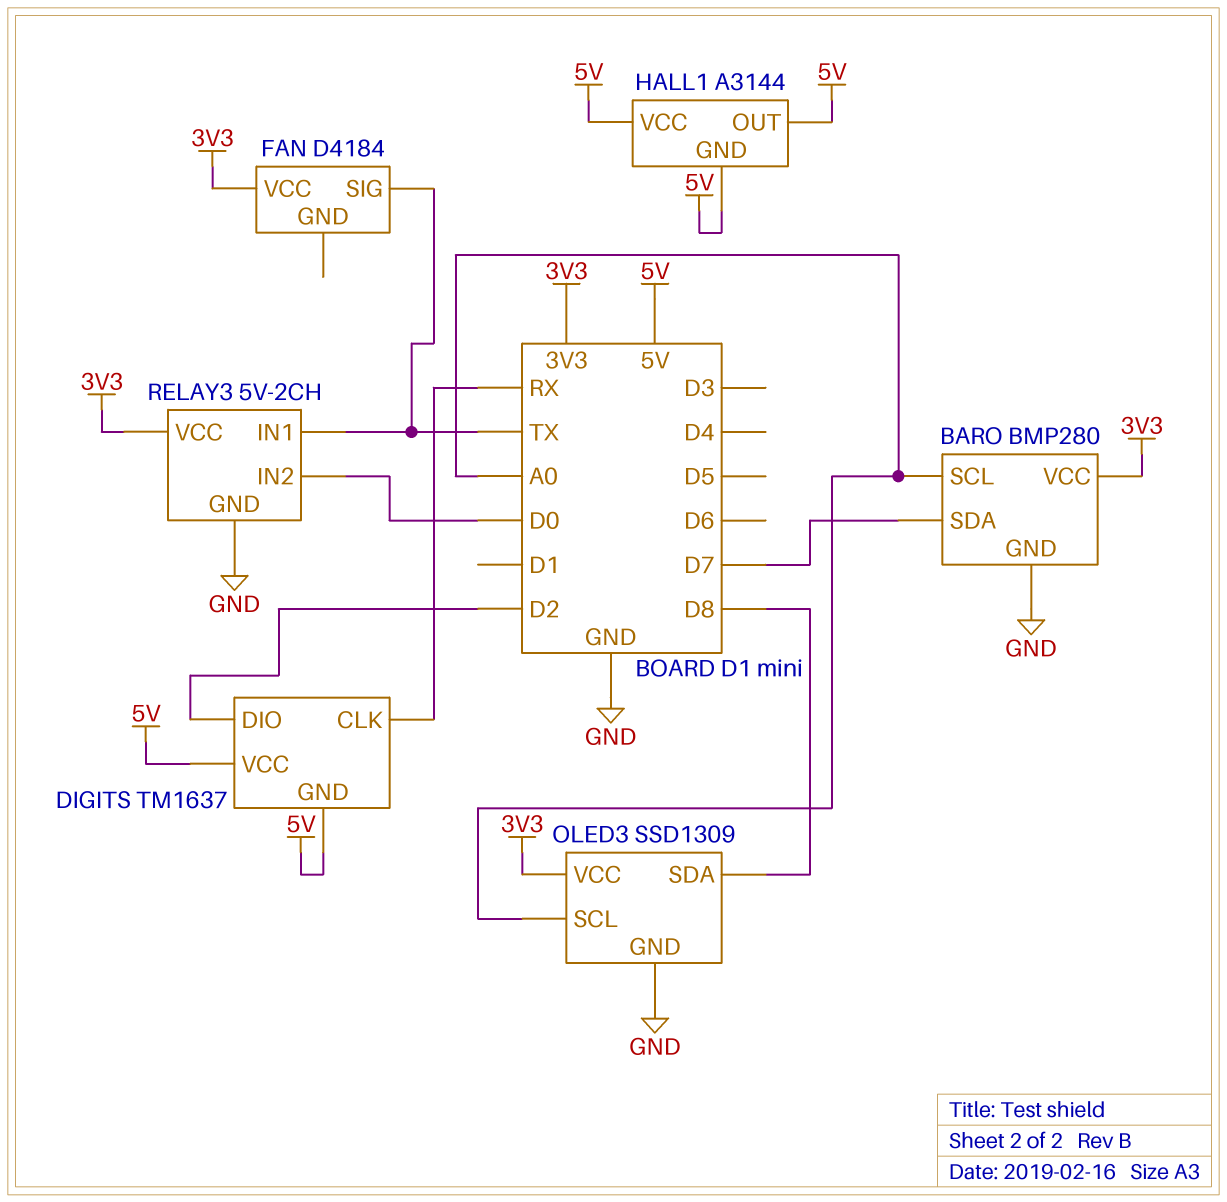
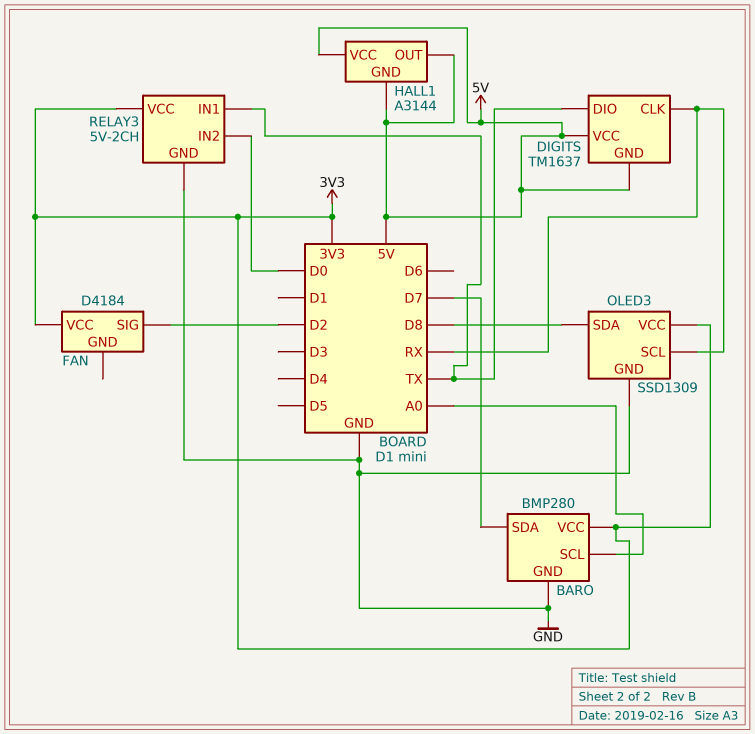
DIGITS pin DIO: D2 -> TX
FAN pin SIG: TX -> D2
OLED3 pin SCL: A0 -> RX

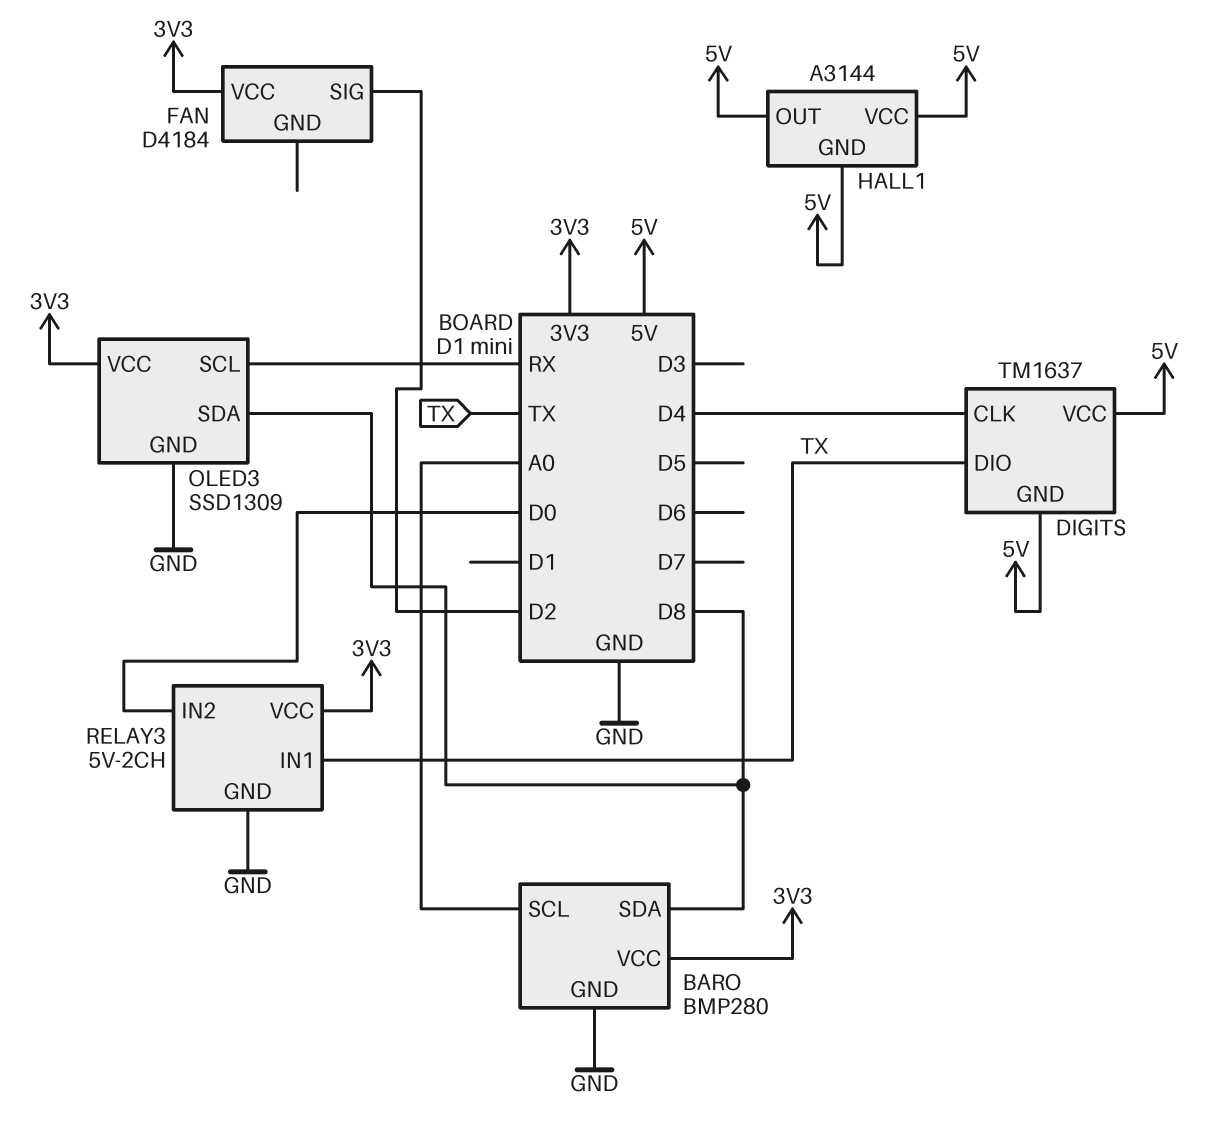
BARO pin SDA: D7 -> D8
DIGITS pin CLK: RX -> D4

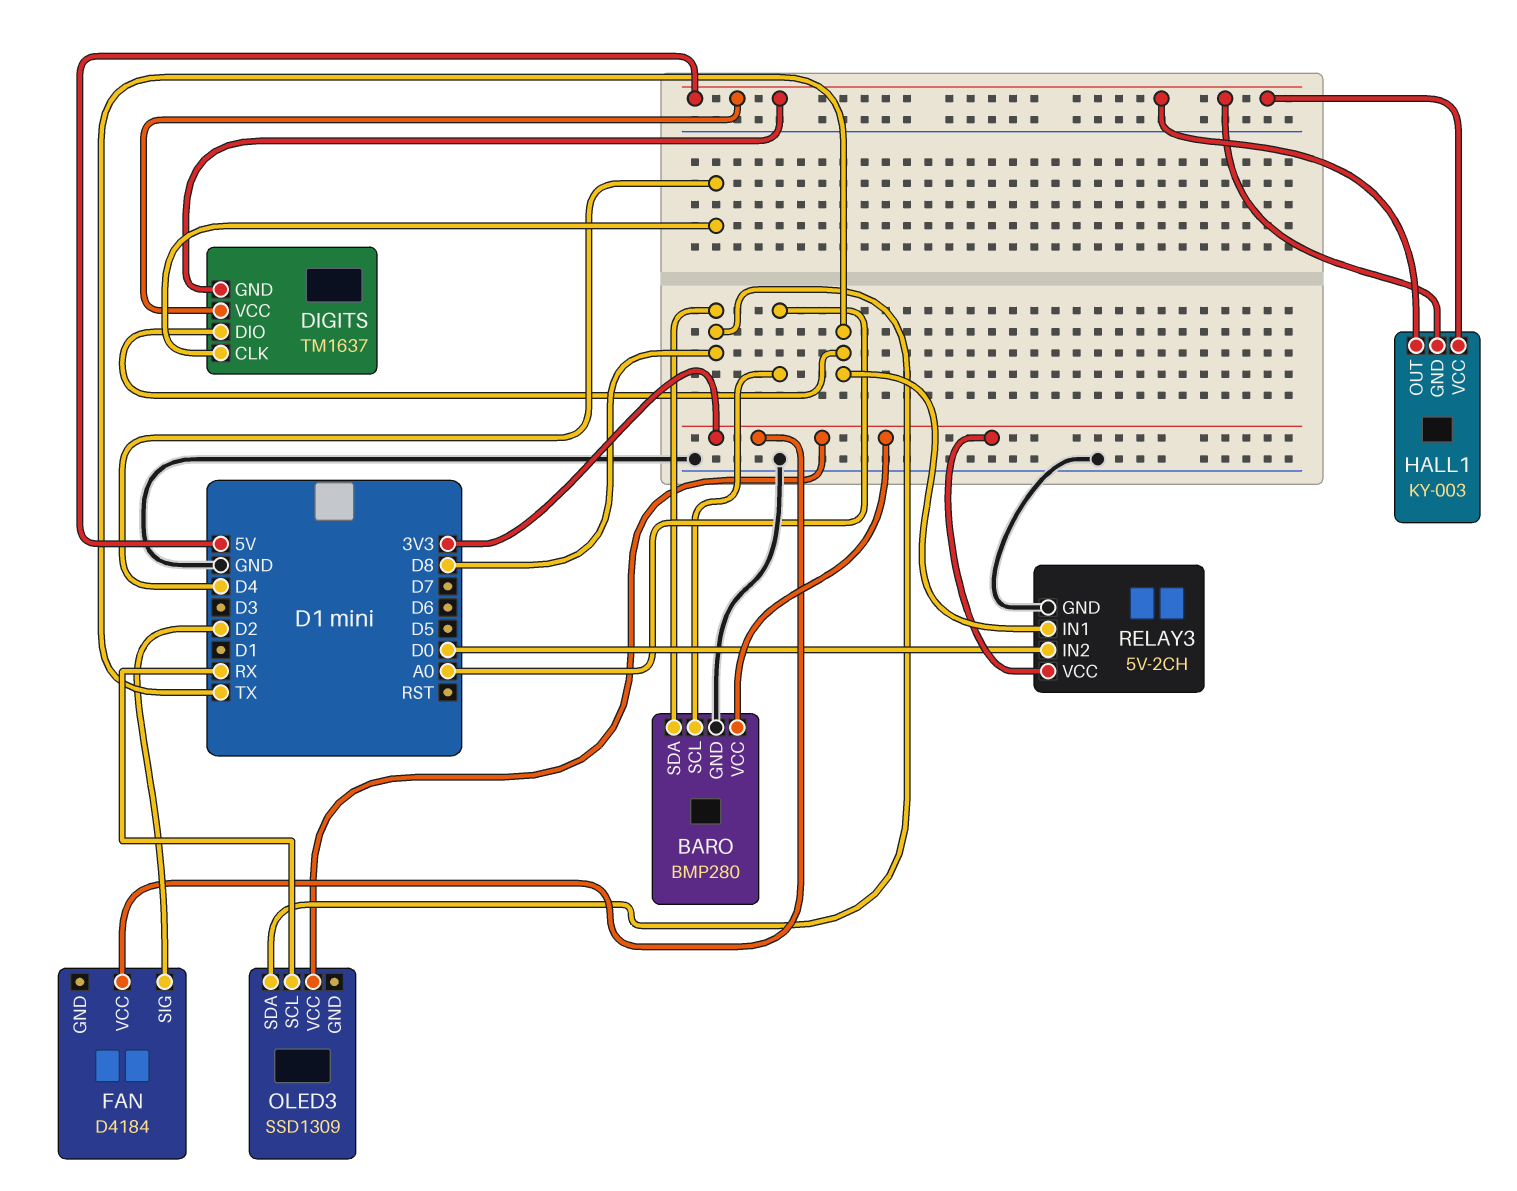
HALL1: A3144 -> KY-003
OLED3 pin GND: GND -> none

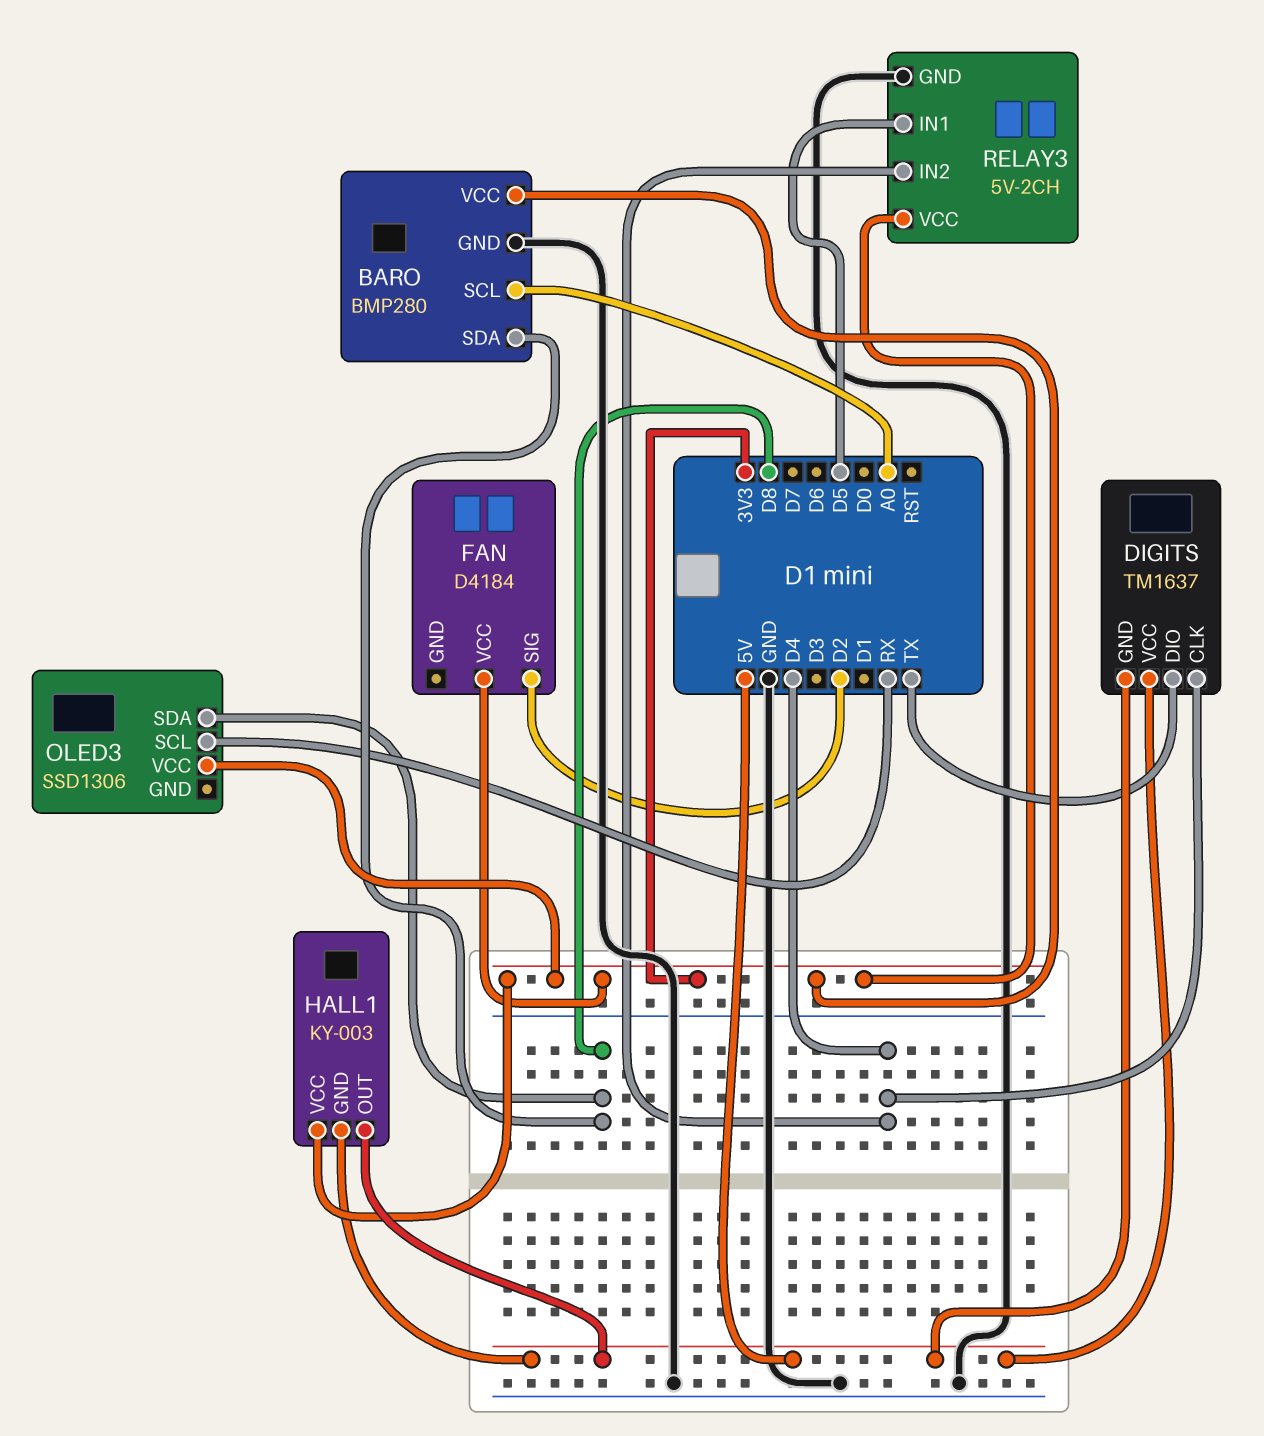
HALL1 pin VCC: 5V -> 3V3
OLED3: SSD1309 -> SSD1306
RELAY3 pin IN1: TX -> D5
RELAY3 pin IN2: D0 -> D4

